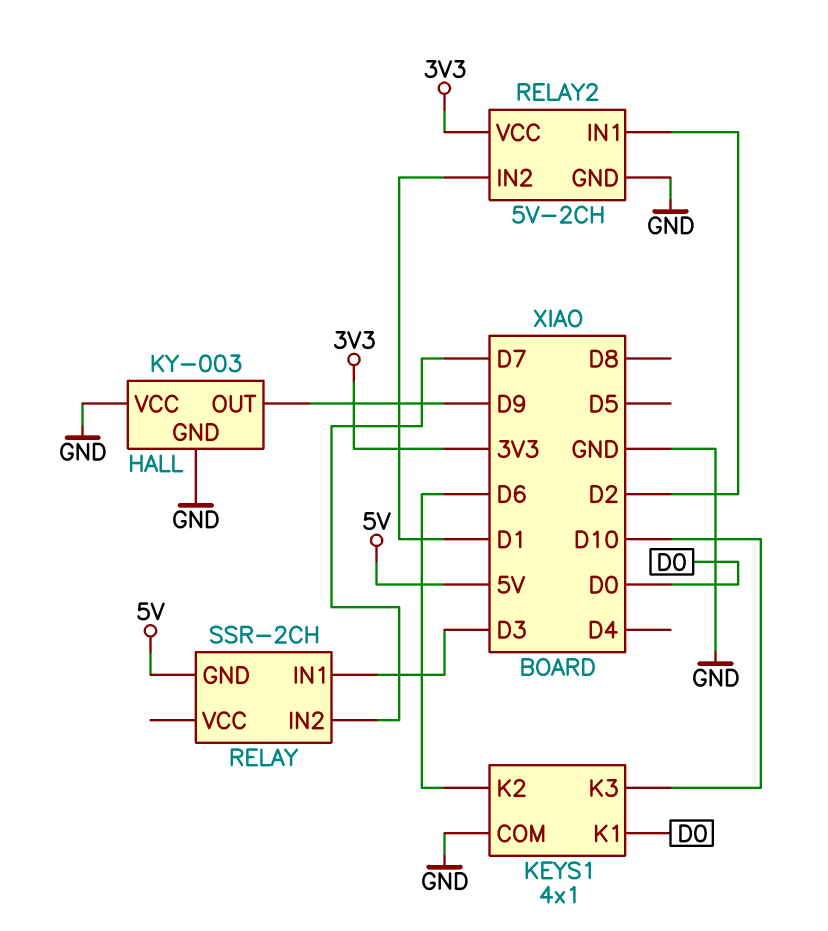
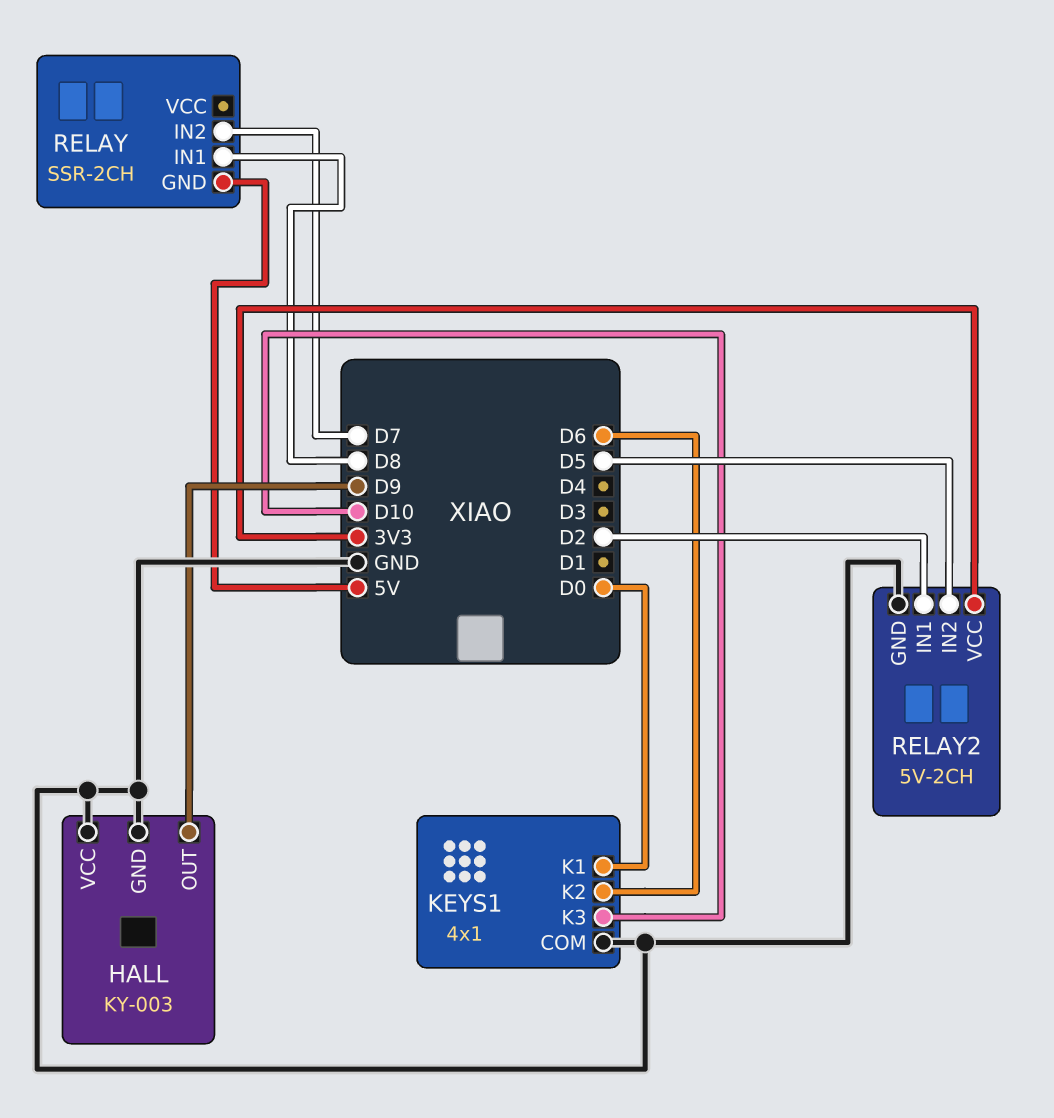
RELAY pin IN1: D3 -> D8
RELAY2 pin IN2: D1 -> D5

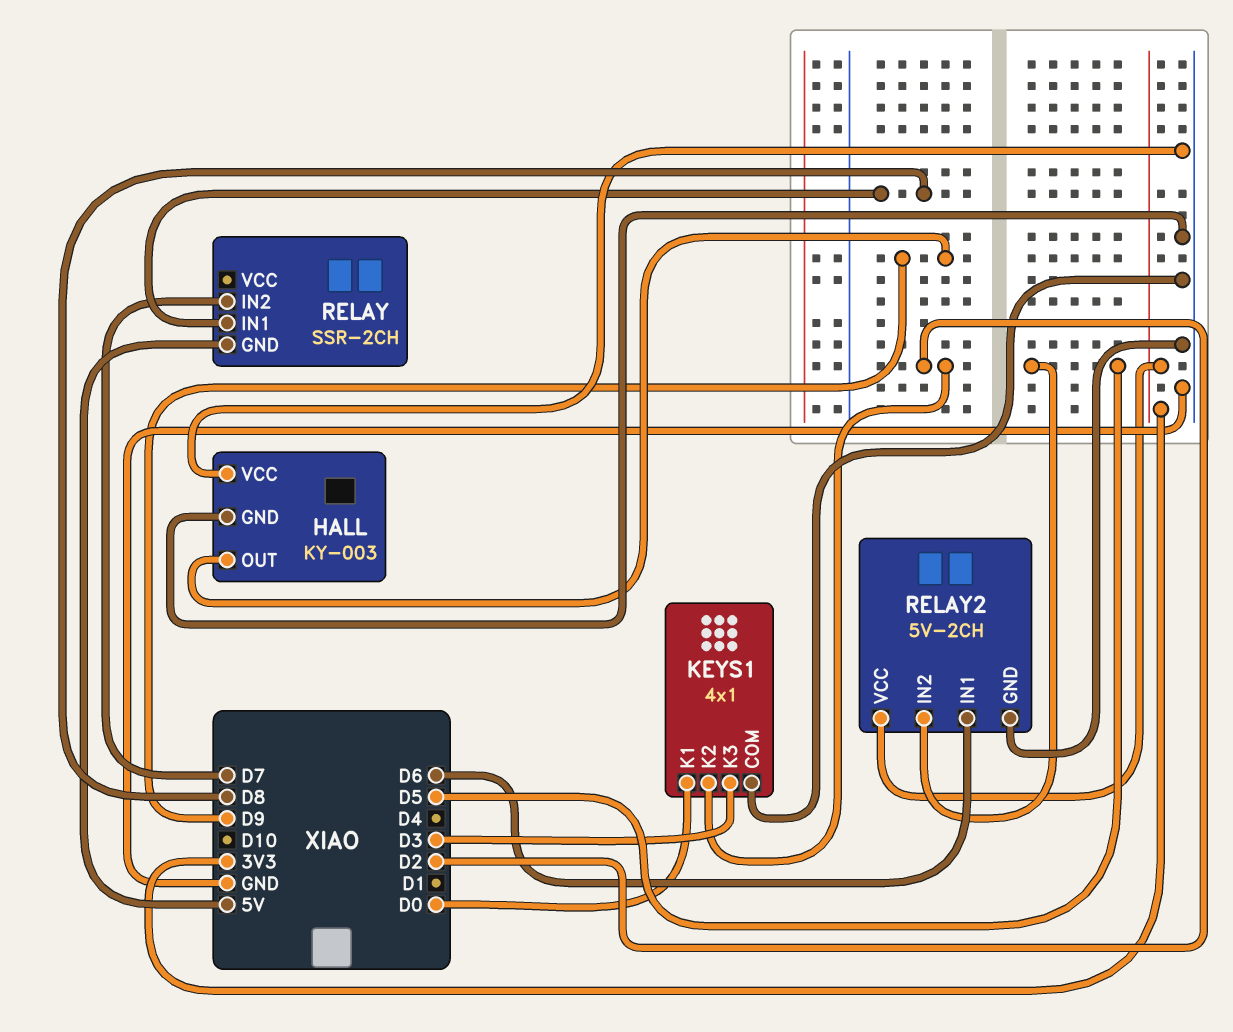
KEYS1 pin K2: D6 -> D2
KEYS1 pin K3: D10 -> D3
RELAY2 pin IN1: D2 -> D6

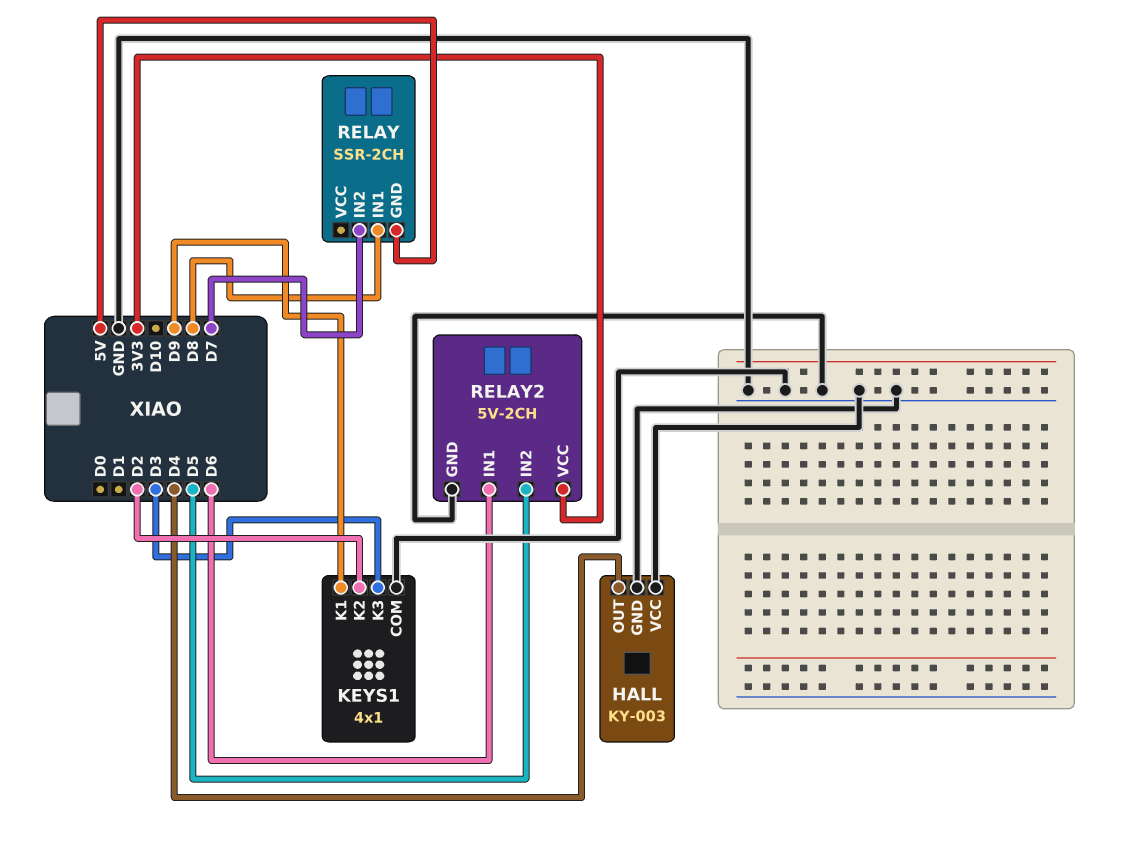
HALL pin OUT: D9 -> D4
KEYS1 pin K1: D0 -> D9

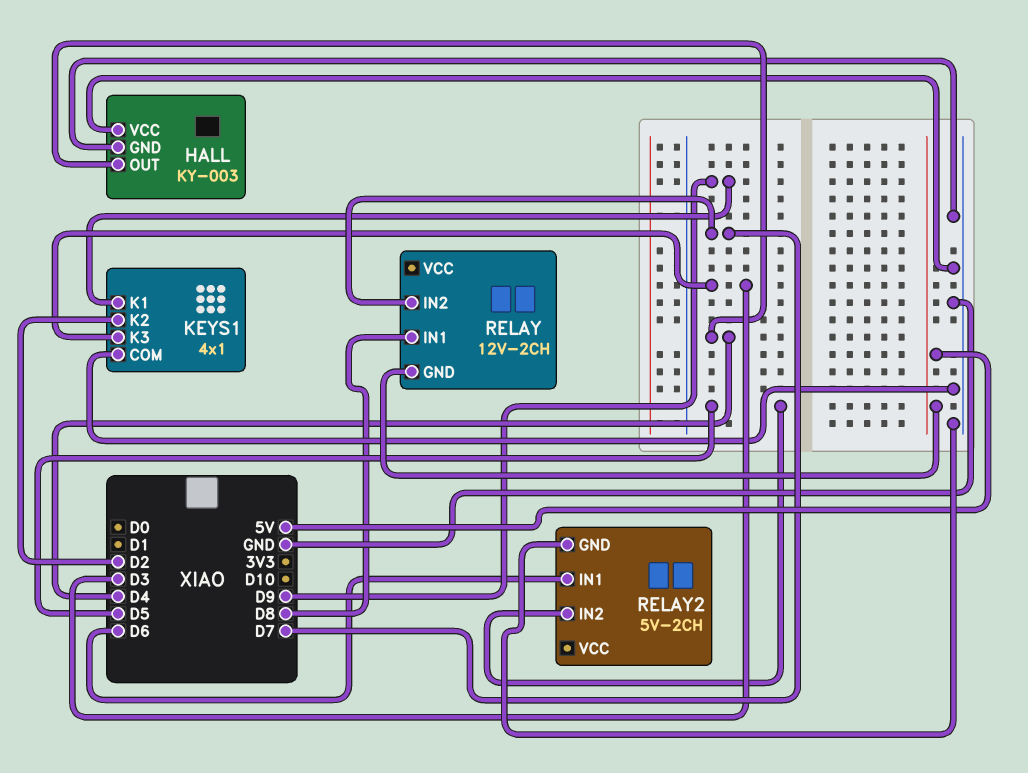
RELAY: SSR-2CH -> 12V-2CH
RELAY2 pin VCC: 3V3 -> none

